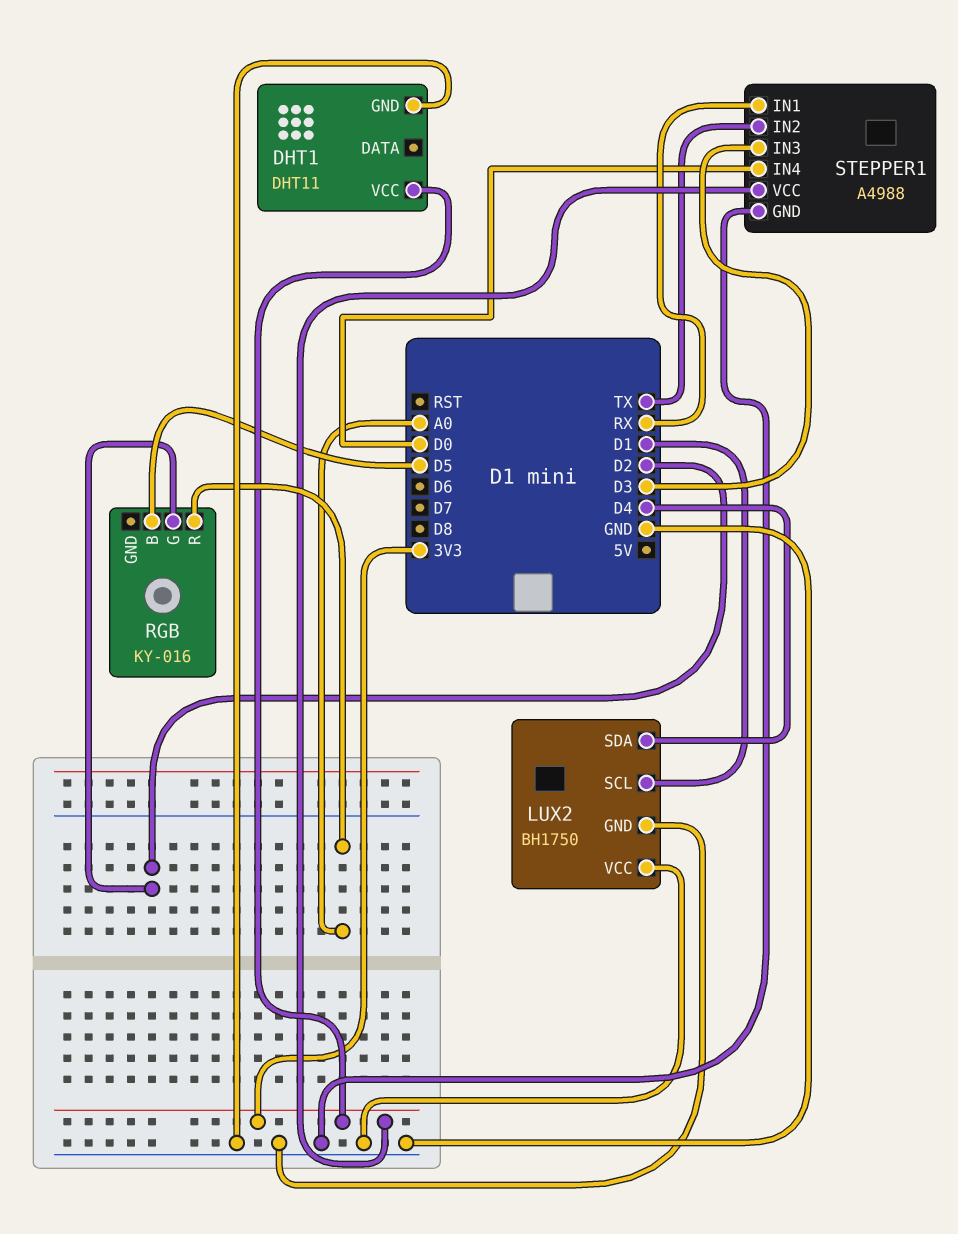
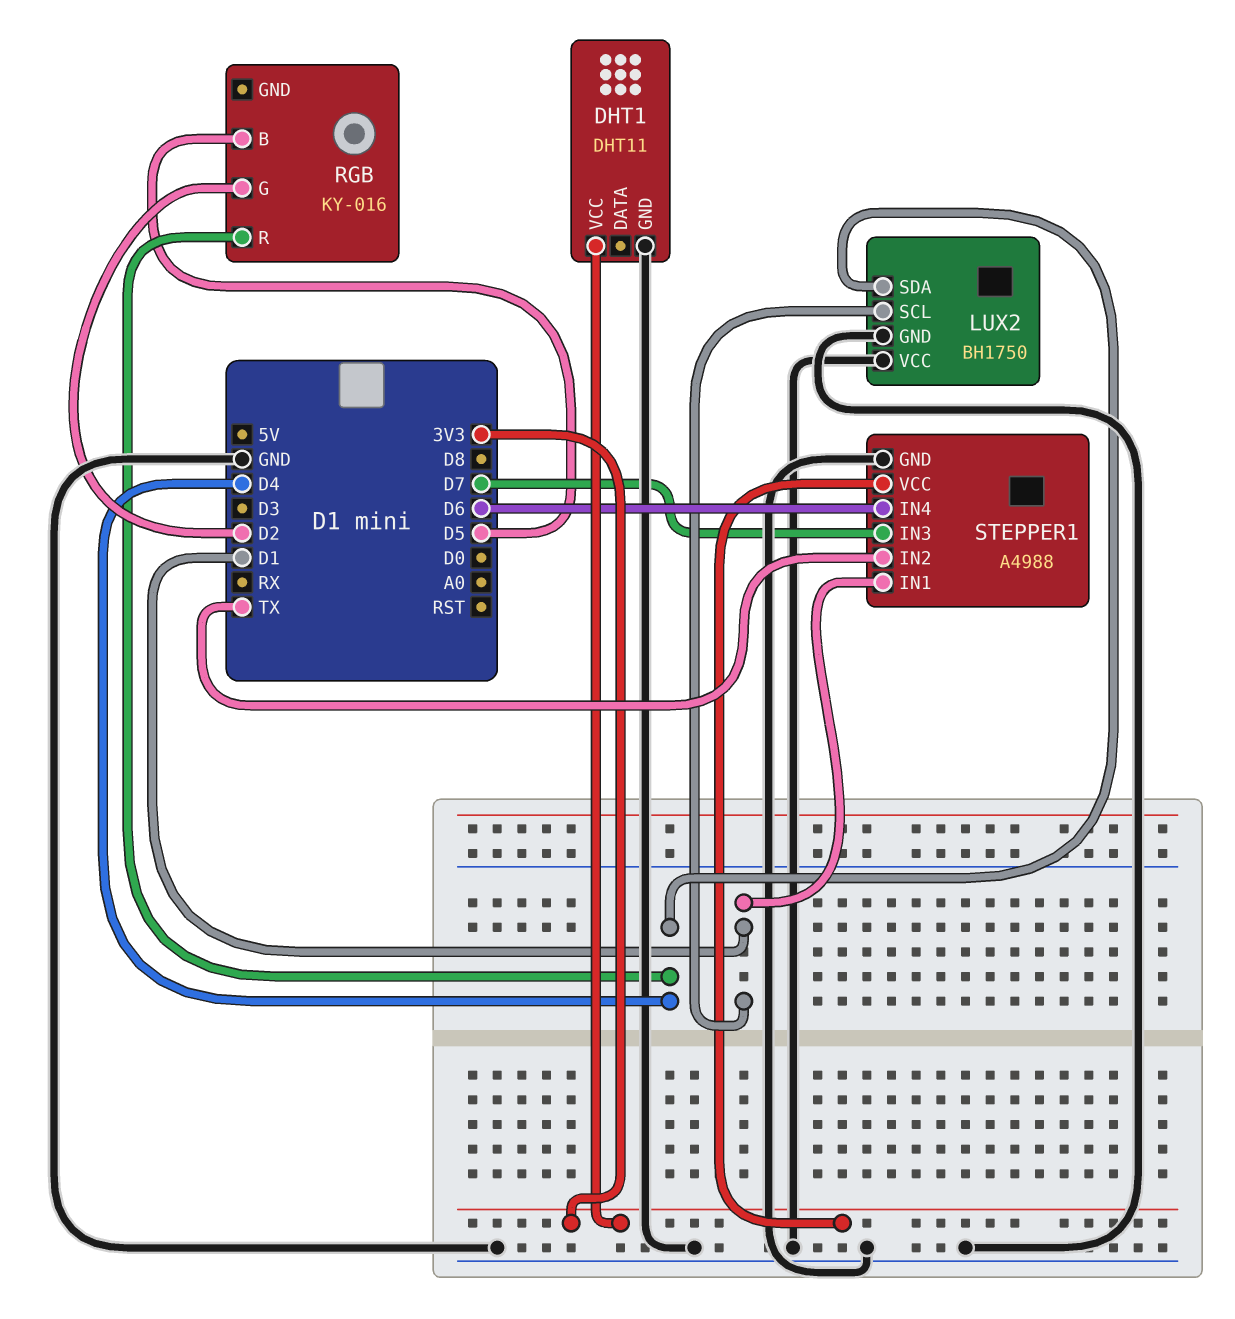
RGB pin R: A0 -> D4
STEPPER1 pin IN1: RX -> D1
STEPPER1 pin IN3: D3 -> D7
STEPPER1 pin IN4: D0 -> D6

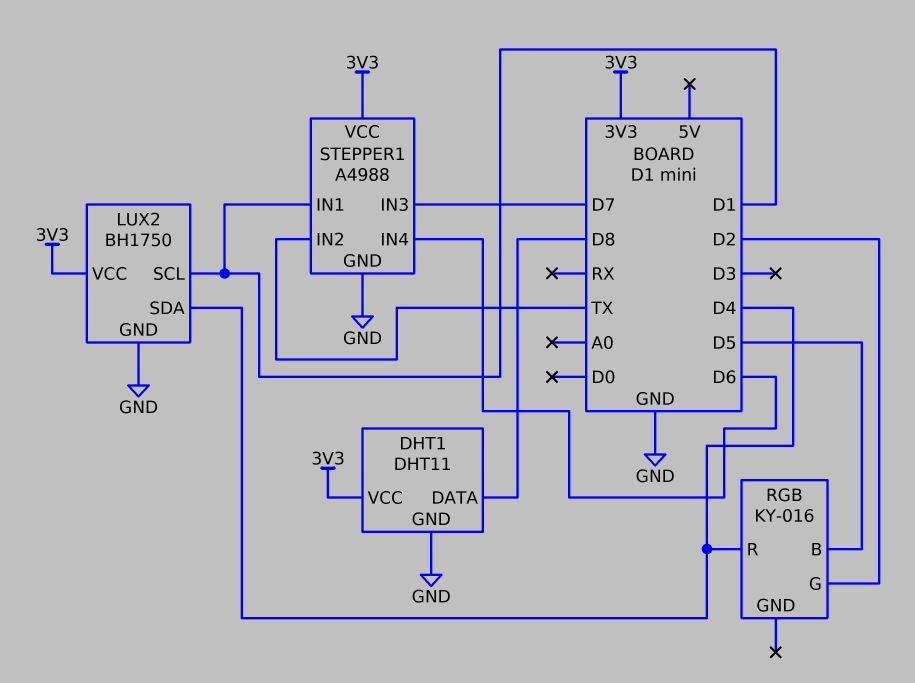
DHT1 pin DATA: none -> D8
LUX2 pin VCC: GND -> 3V3

